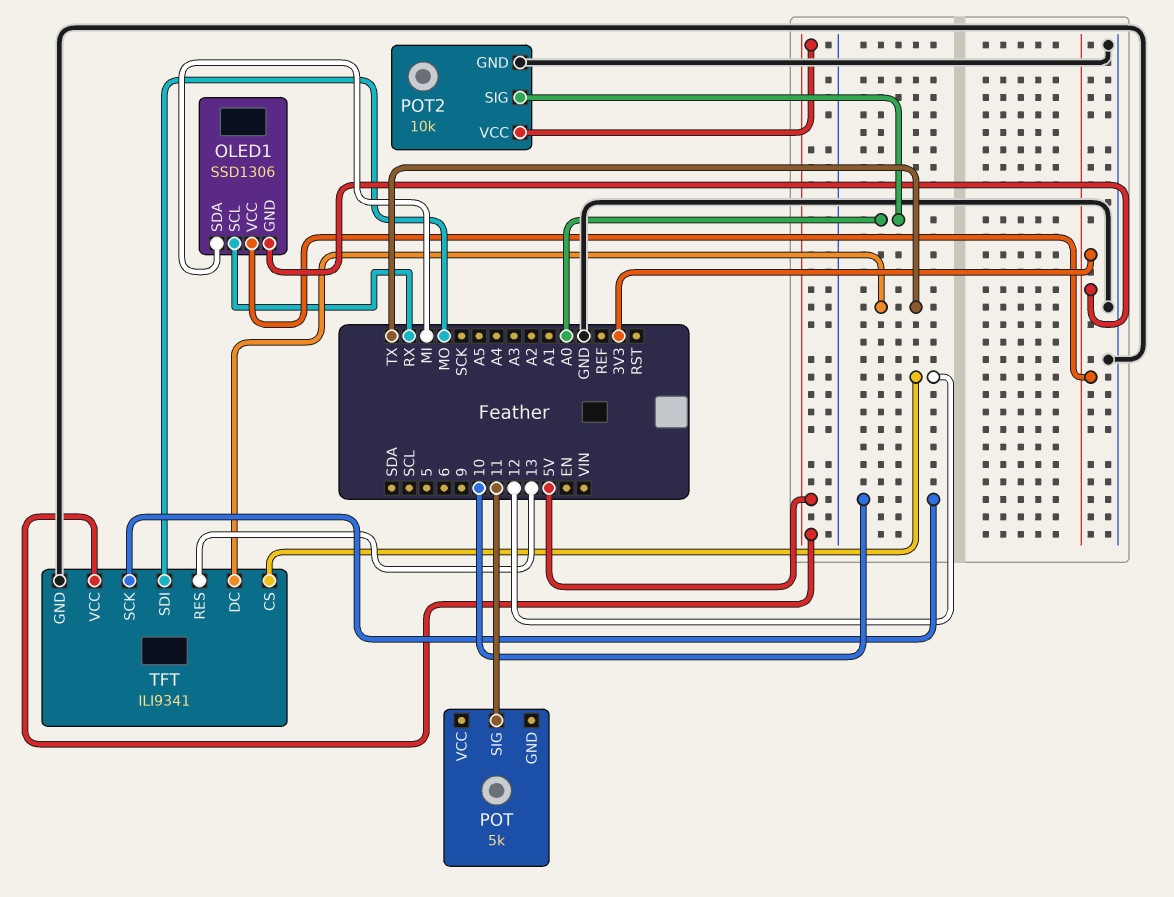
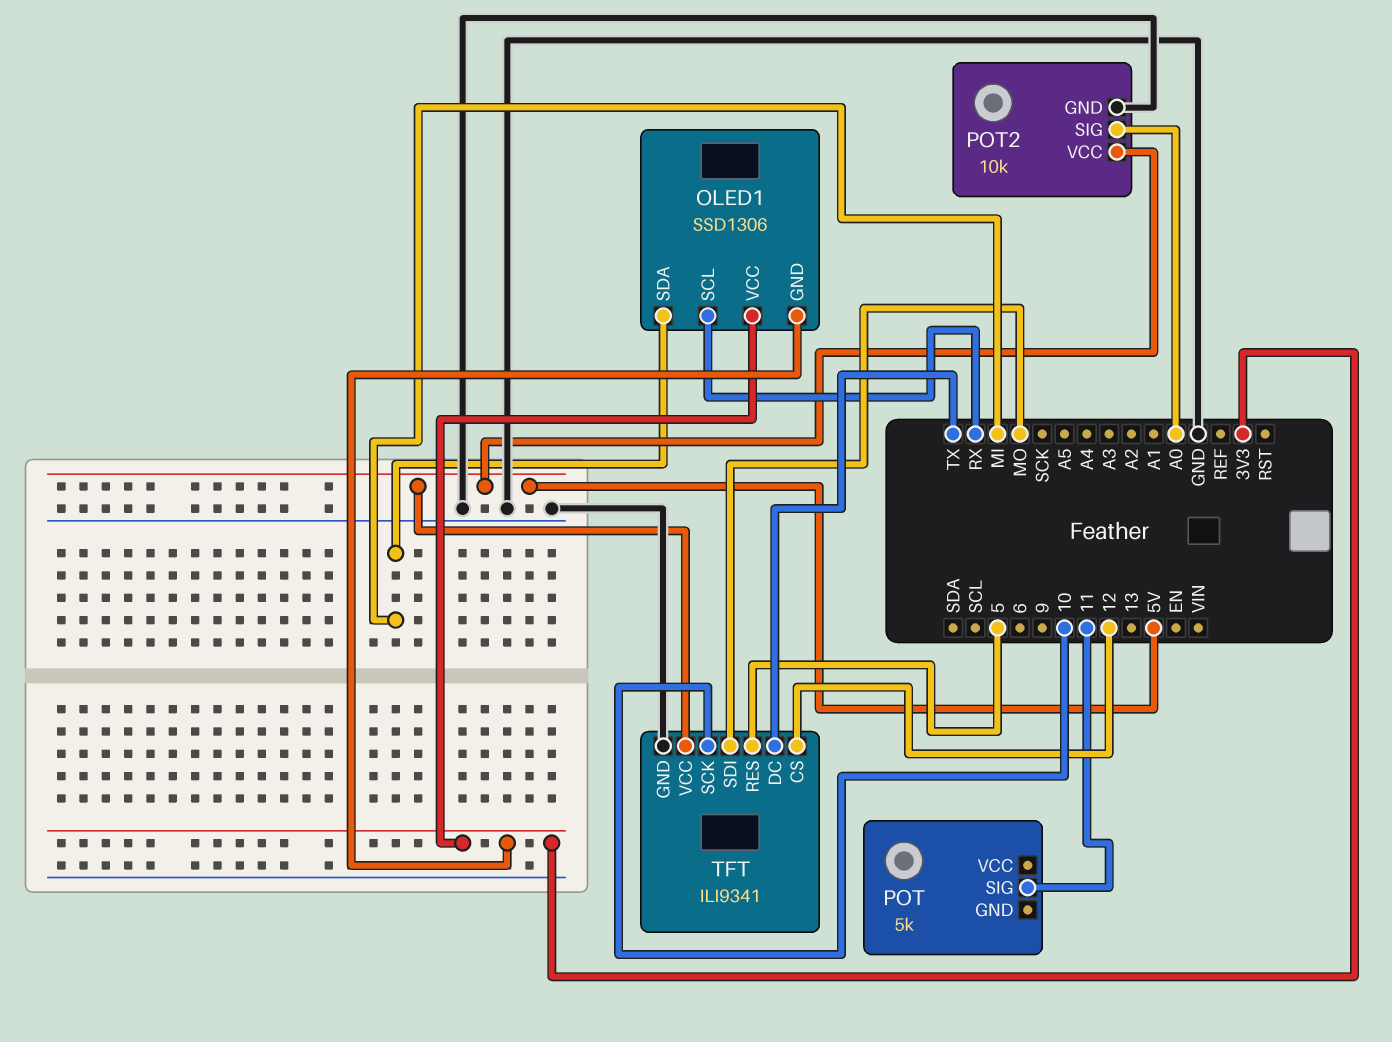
TFT pin RES: 13 -> 5

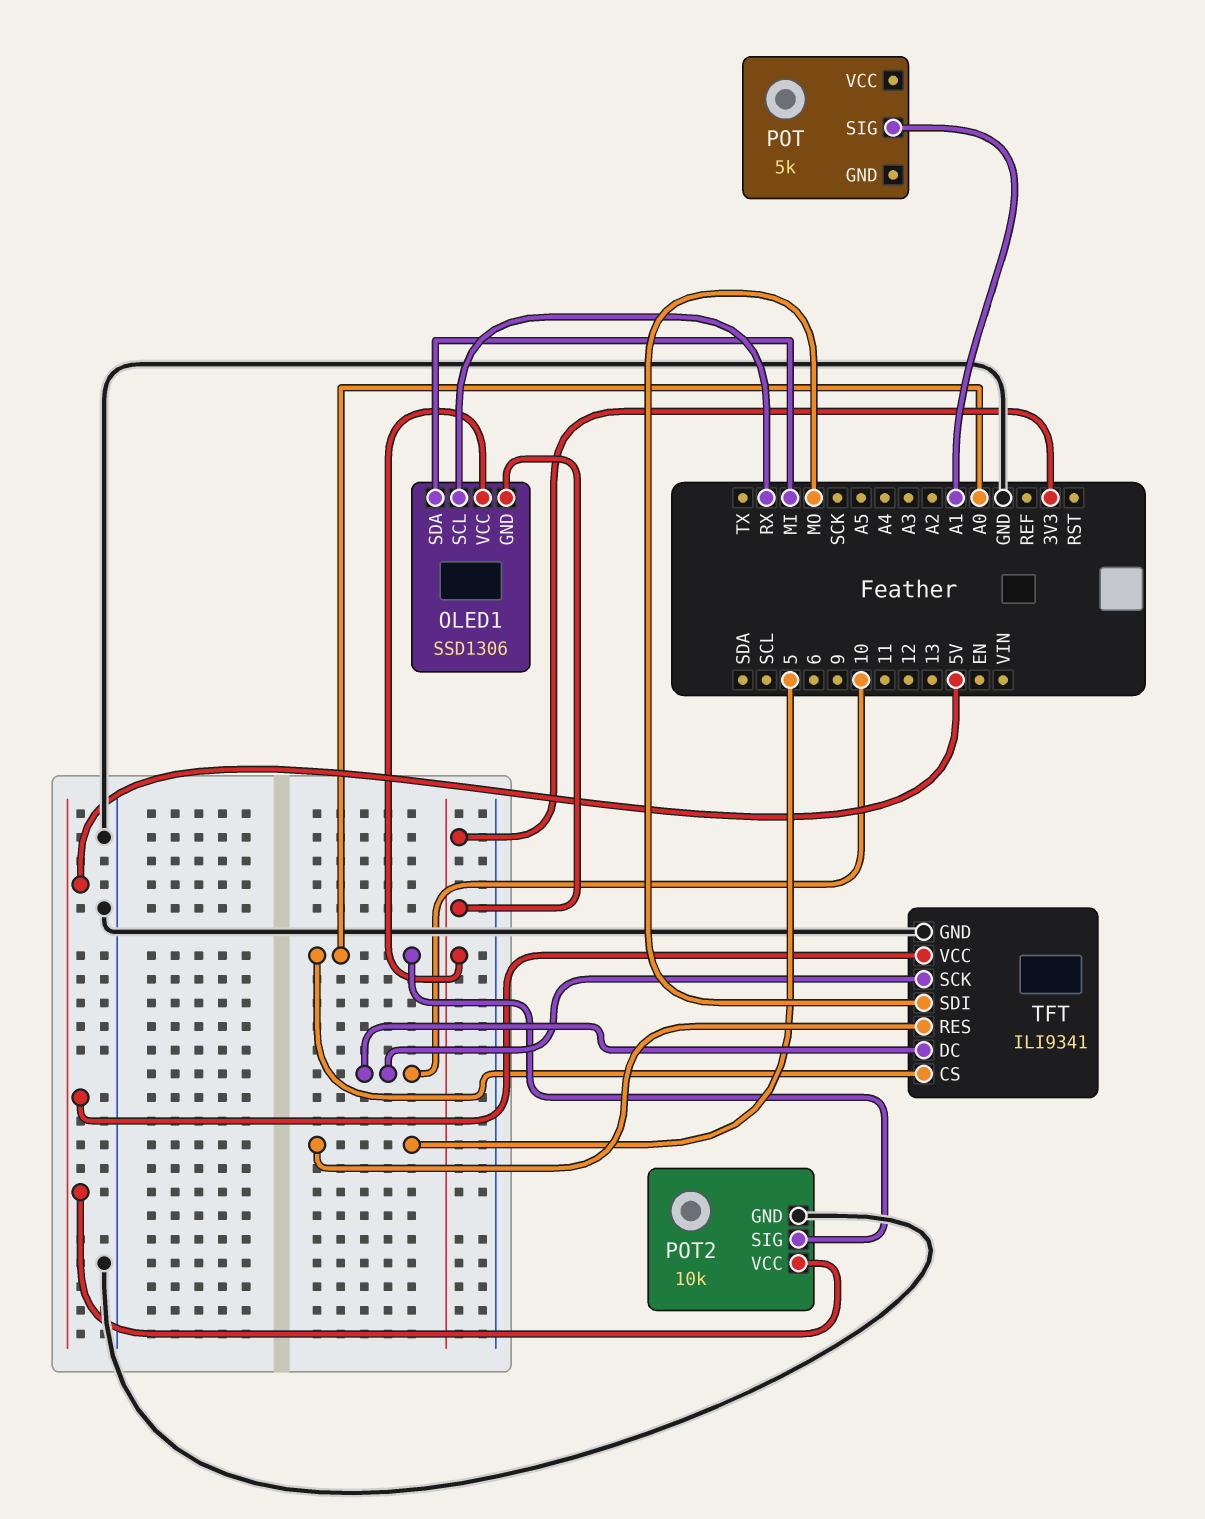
POT pin SIG: 11 -> A1
TFT pin CS: 12 -> A0
TFT pin DC: TX -> 10

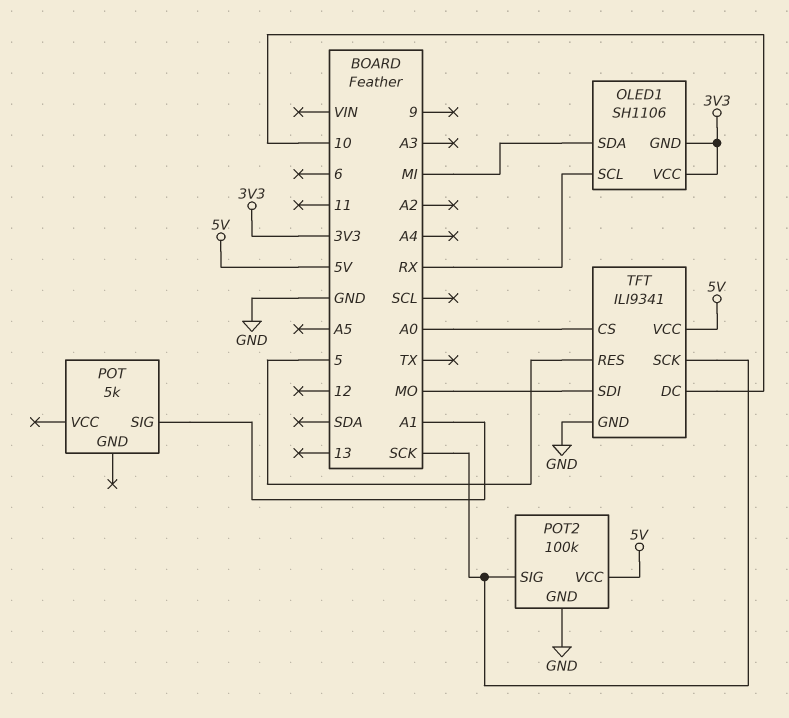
OLED1: SSD1306 -> SH1106
POT2: 10k -> 100k
POT2 pin SIG: A0 -> SCK
TFT pin SCK: 10 -> SCK

